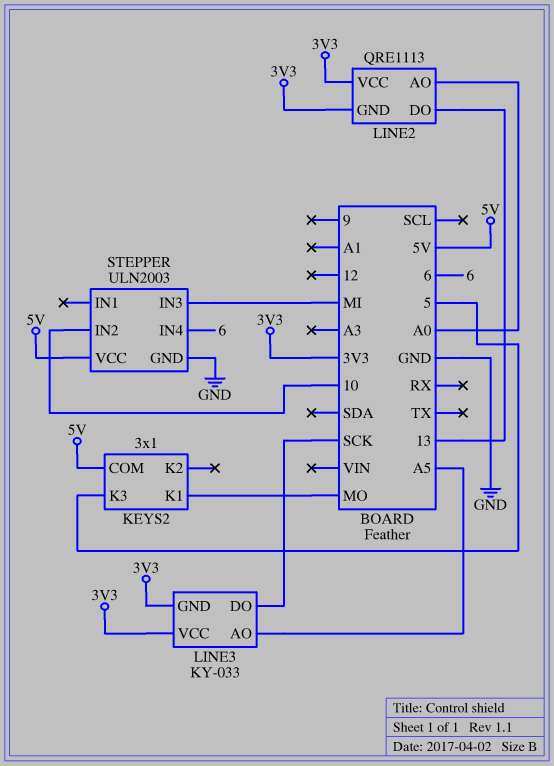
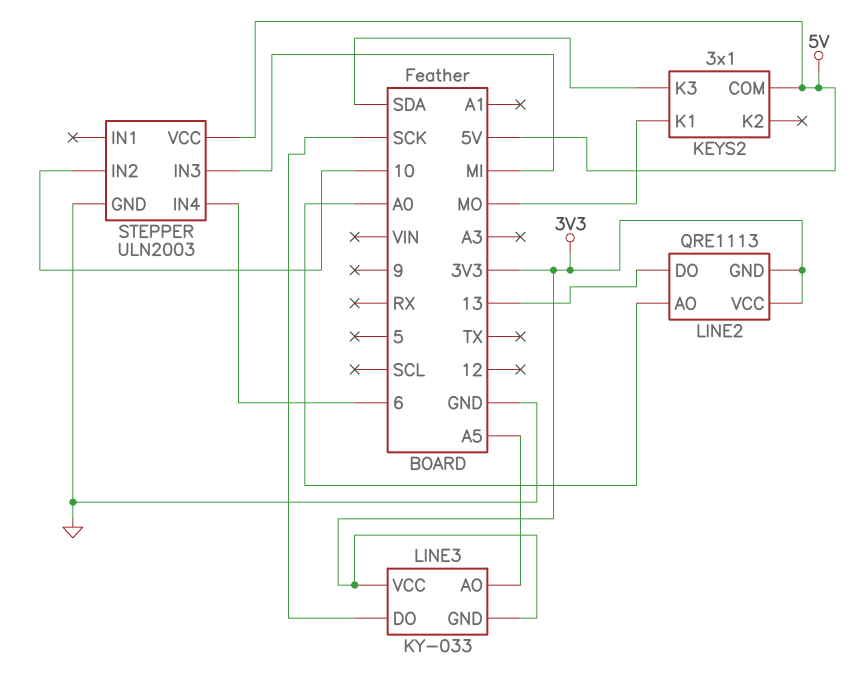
KEYS2 pin K3: 5 -> SDA

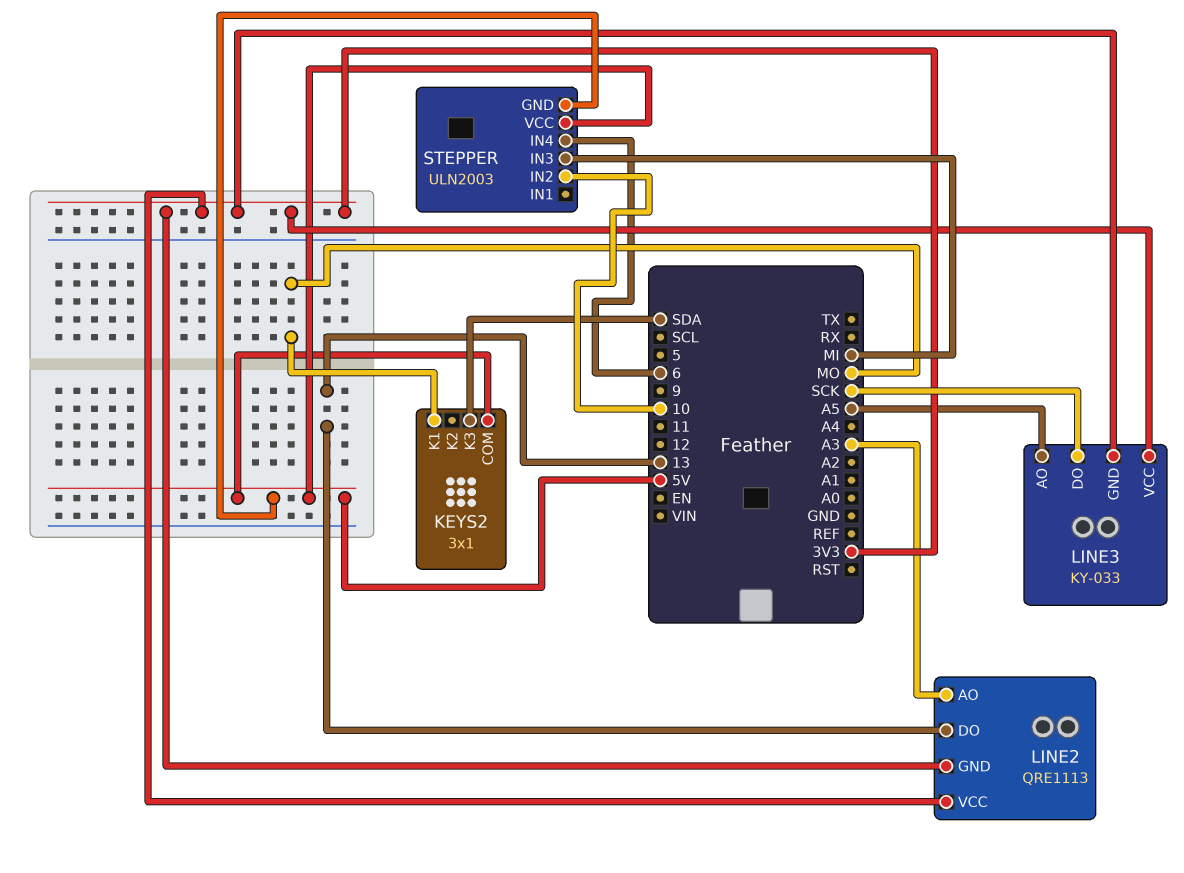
LINE2 pin AO: A0 -> A3
STEPPER pin GND: GND -> 5V

